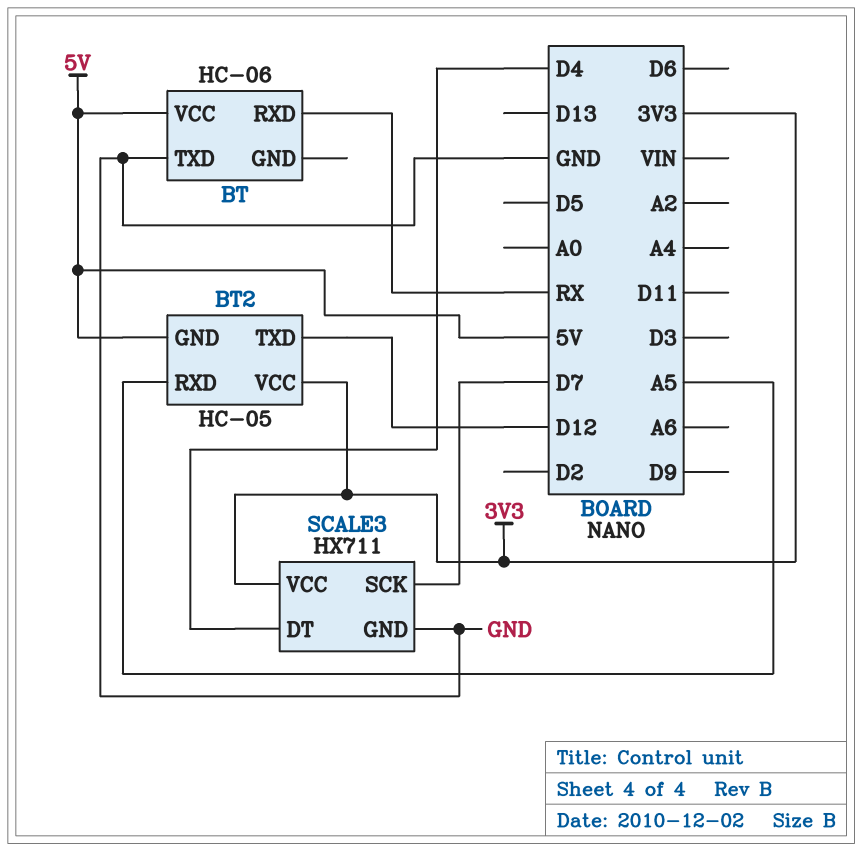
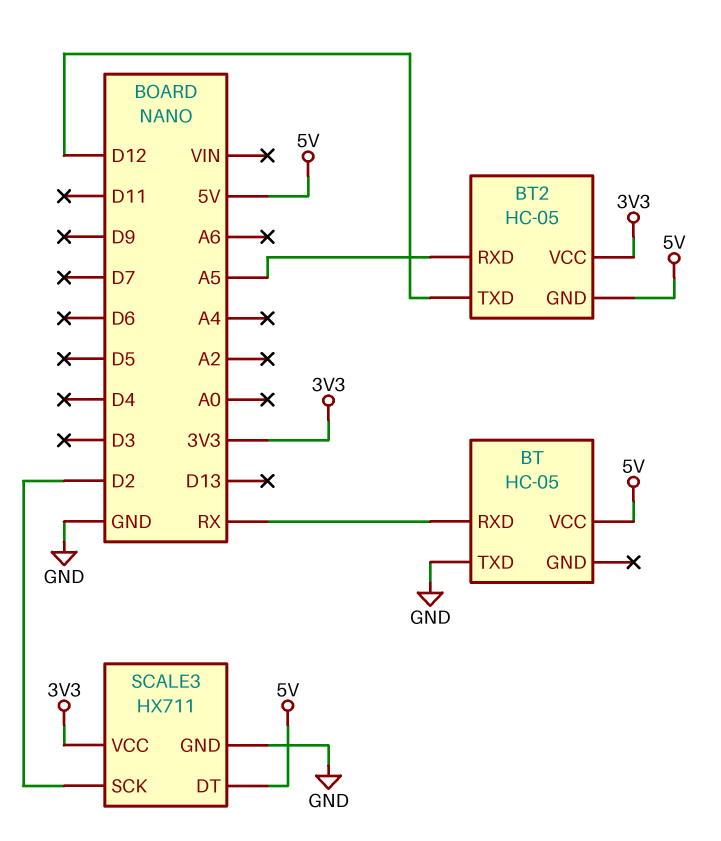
BT: HC-06 -> HC-05
SCALE3 pin DT: D4 -> 5V
SCALE3 pin SCK: D7 -> D2

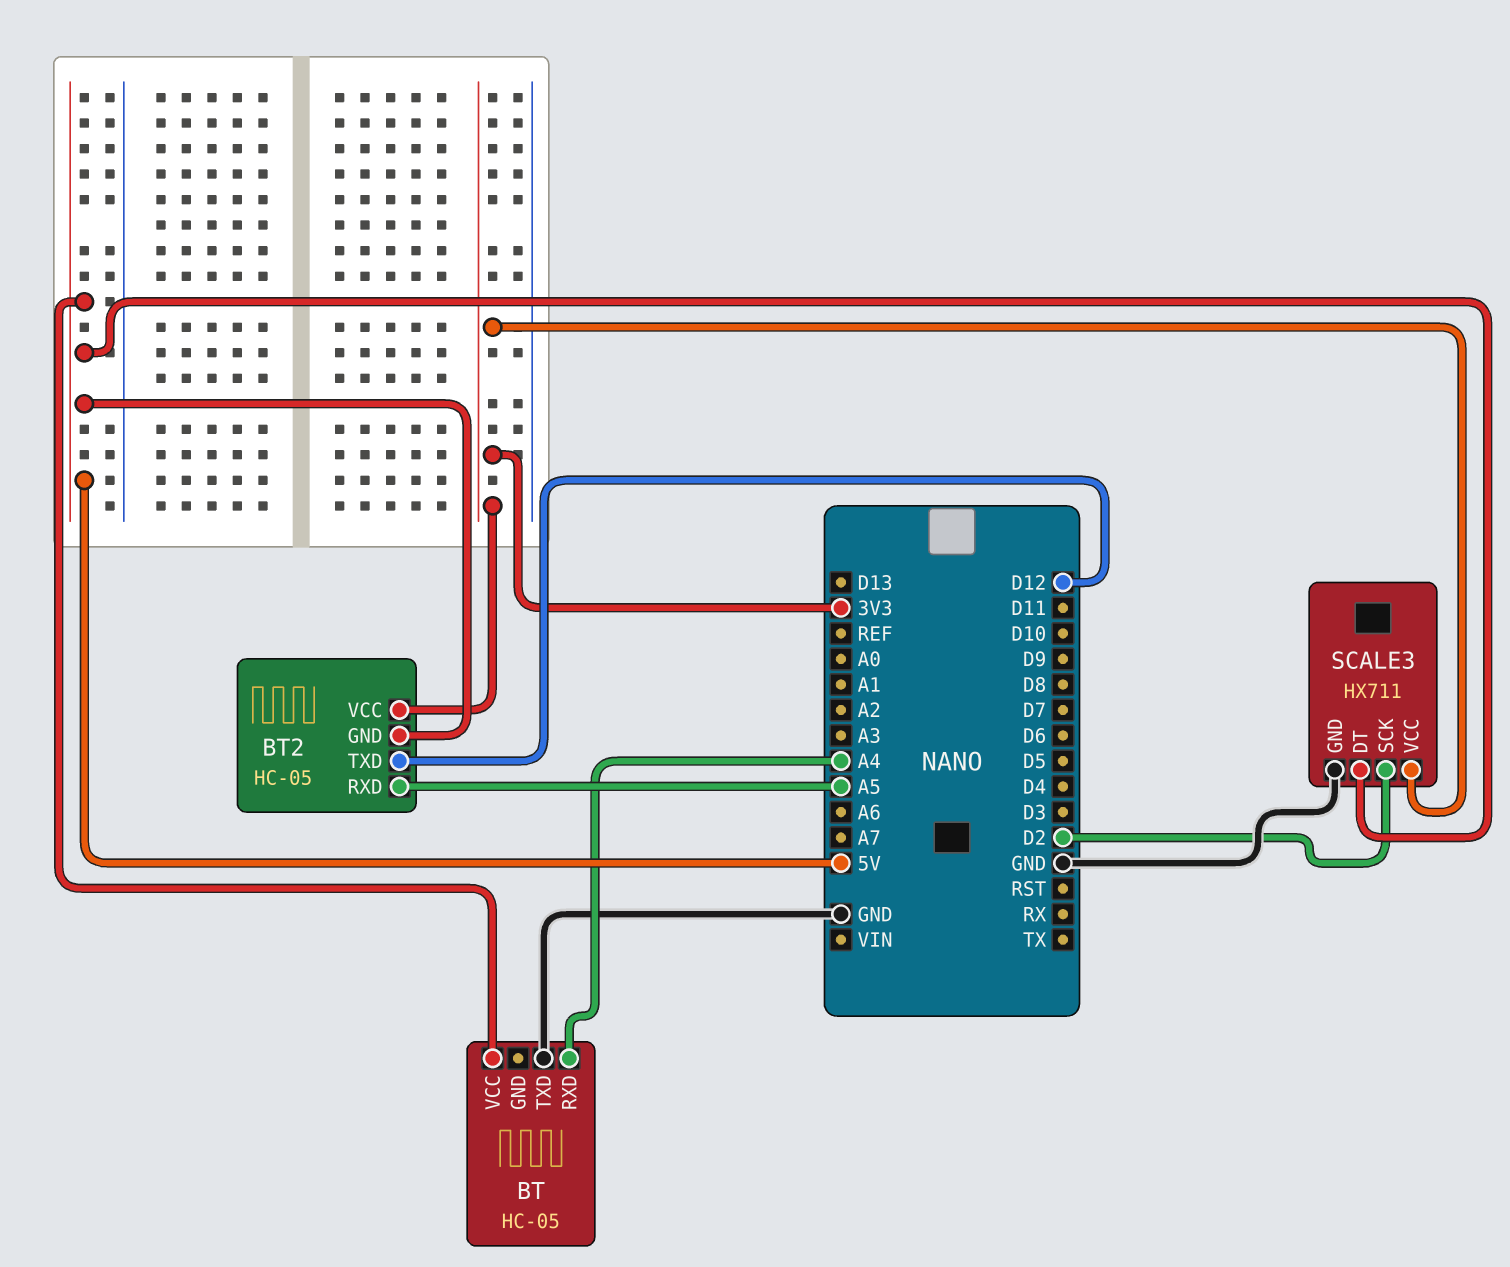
BT pin RXD: RX -> A4

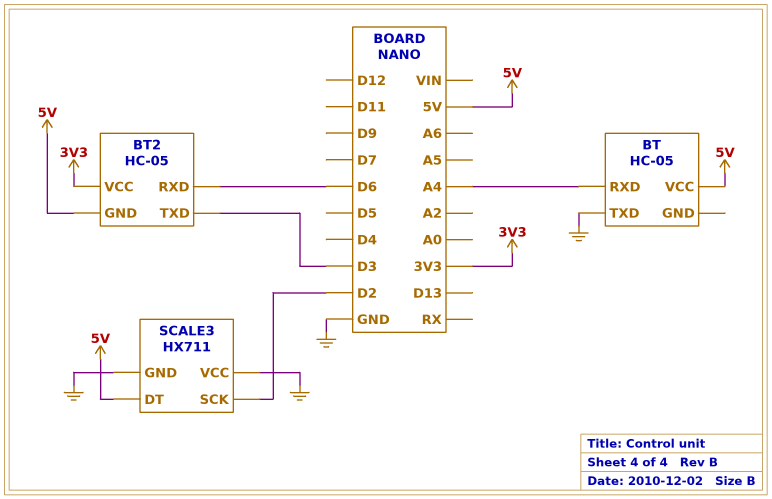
BT2 pin RXD: A5 -> D6
BT2 pin TXD: D12 -> D3
SCALE3 pin VCC: 3V3 -> GND

